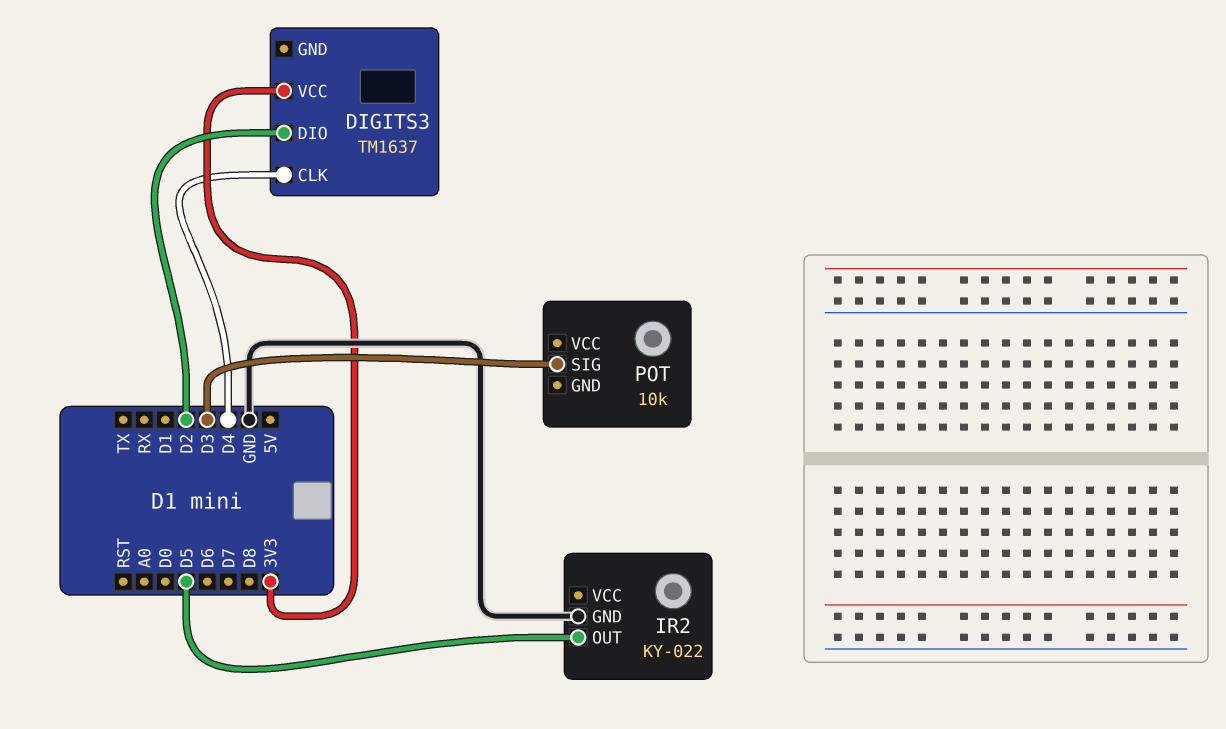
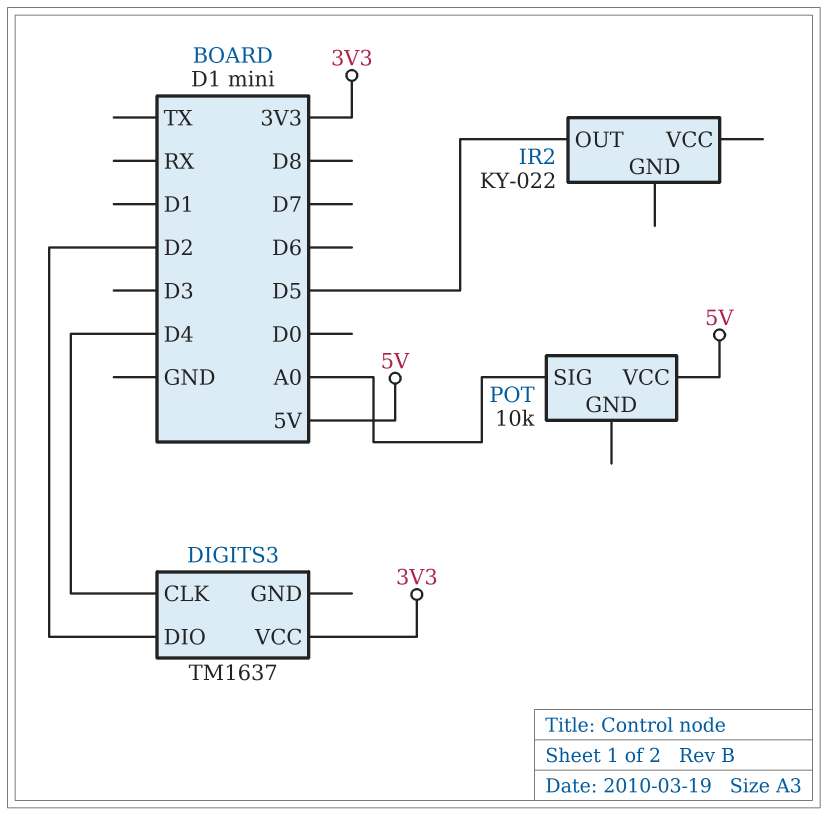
IR2 pin GND: GND -> none
POT pin SIG: D3 -> A0
POT pin VCC: none -> 5V

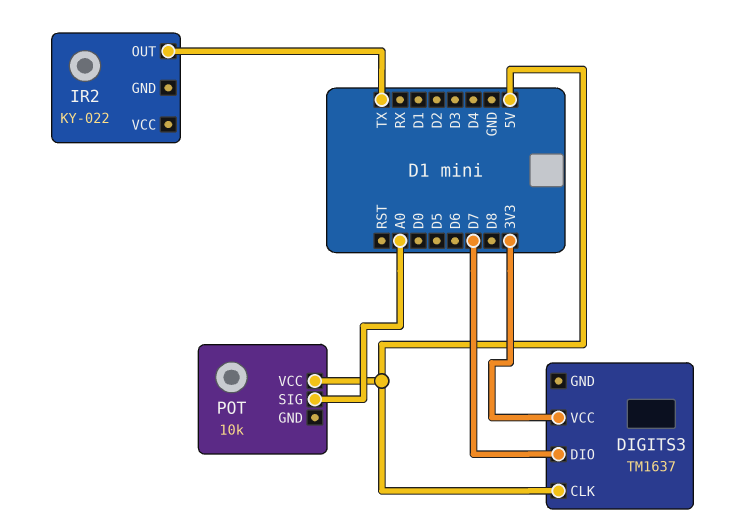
DIGITS3 pin CLK: D4 -> 5V
DIGITS3 pin DIO: D2 -> D7
IR2 pin OUT: D5 -> TX

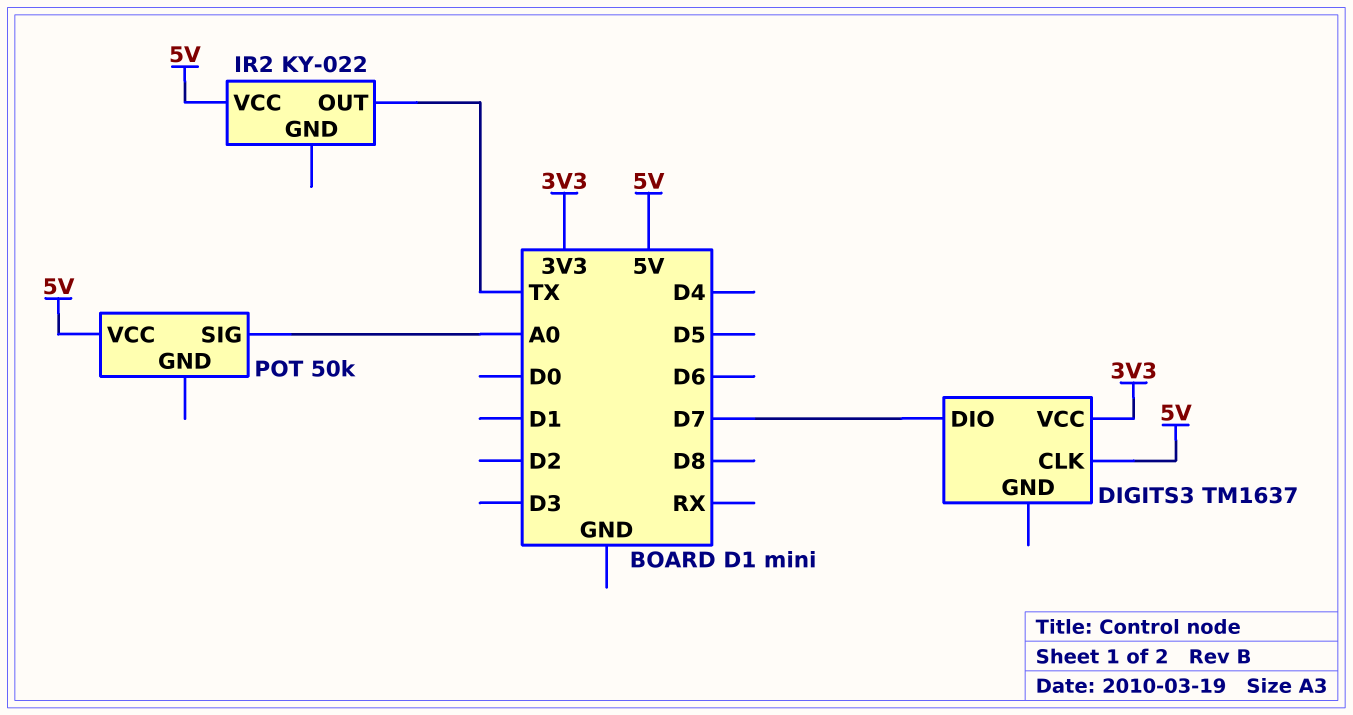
IR2 pin VCC: none -> 5V
POT: 10k -> 50k

